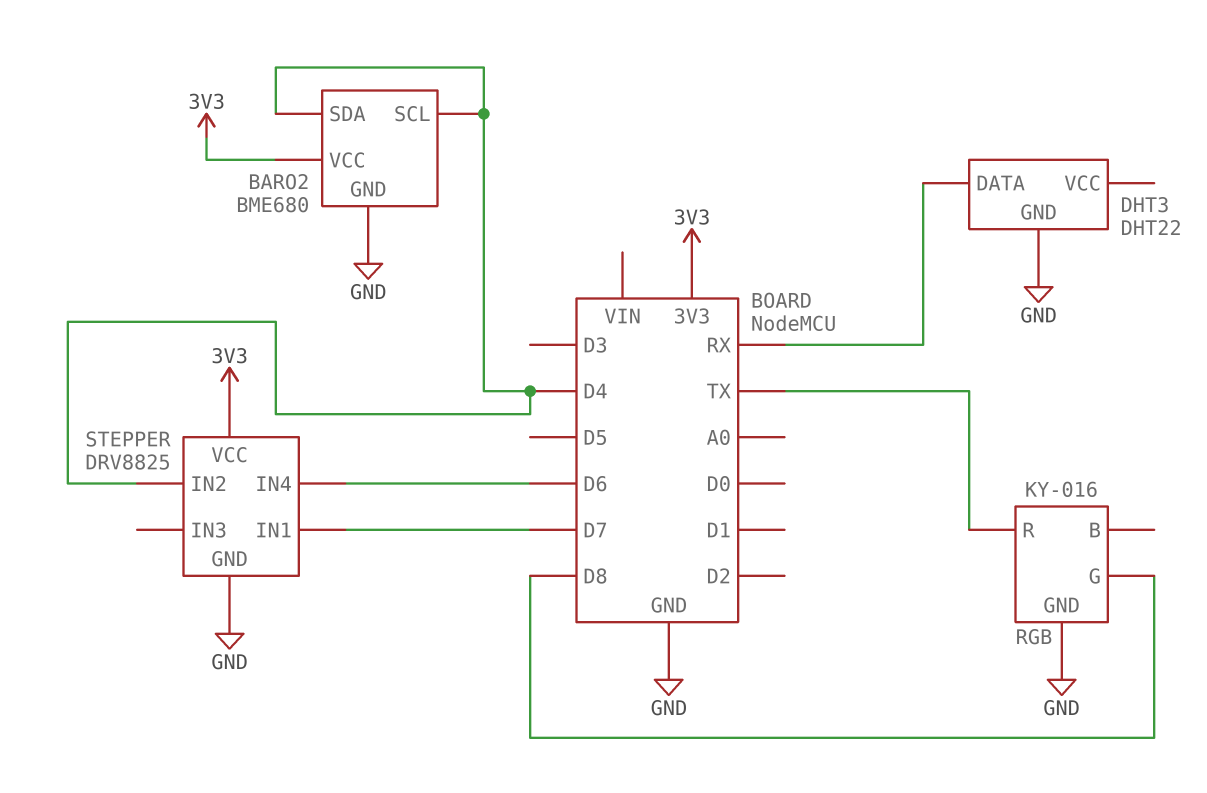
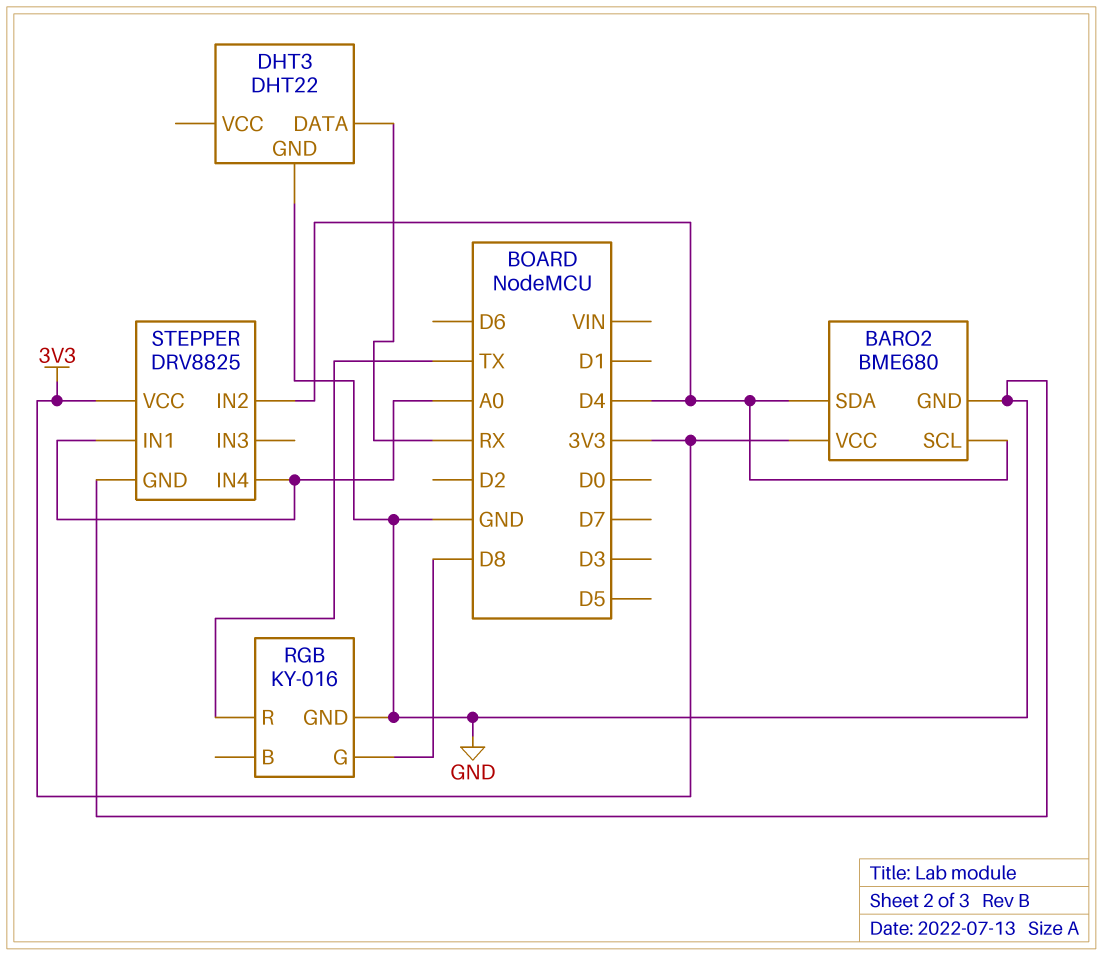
STEPPER pin IN1: D7 -> A0
STEPPER pin IN4: D6 -> A0

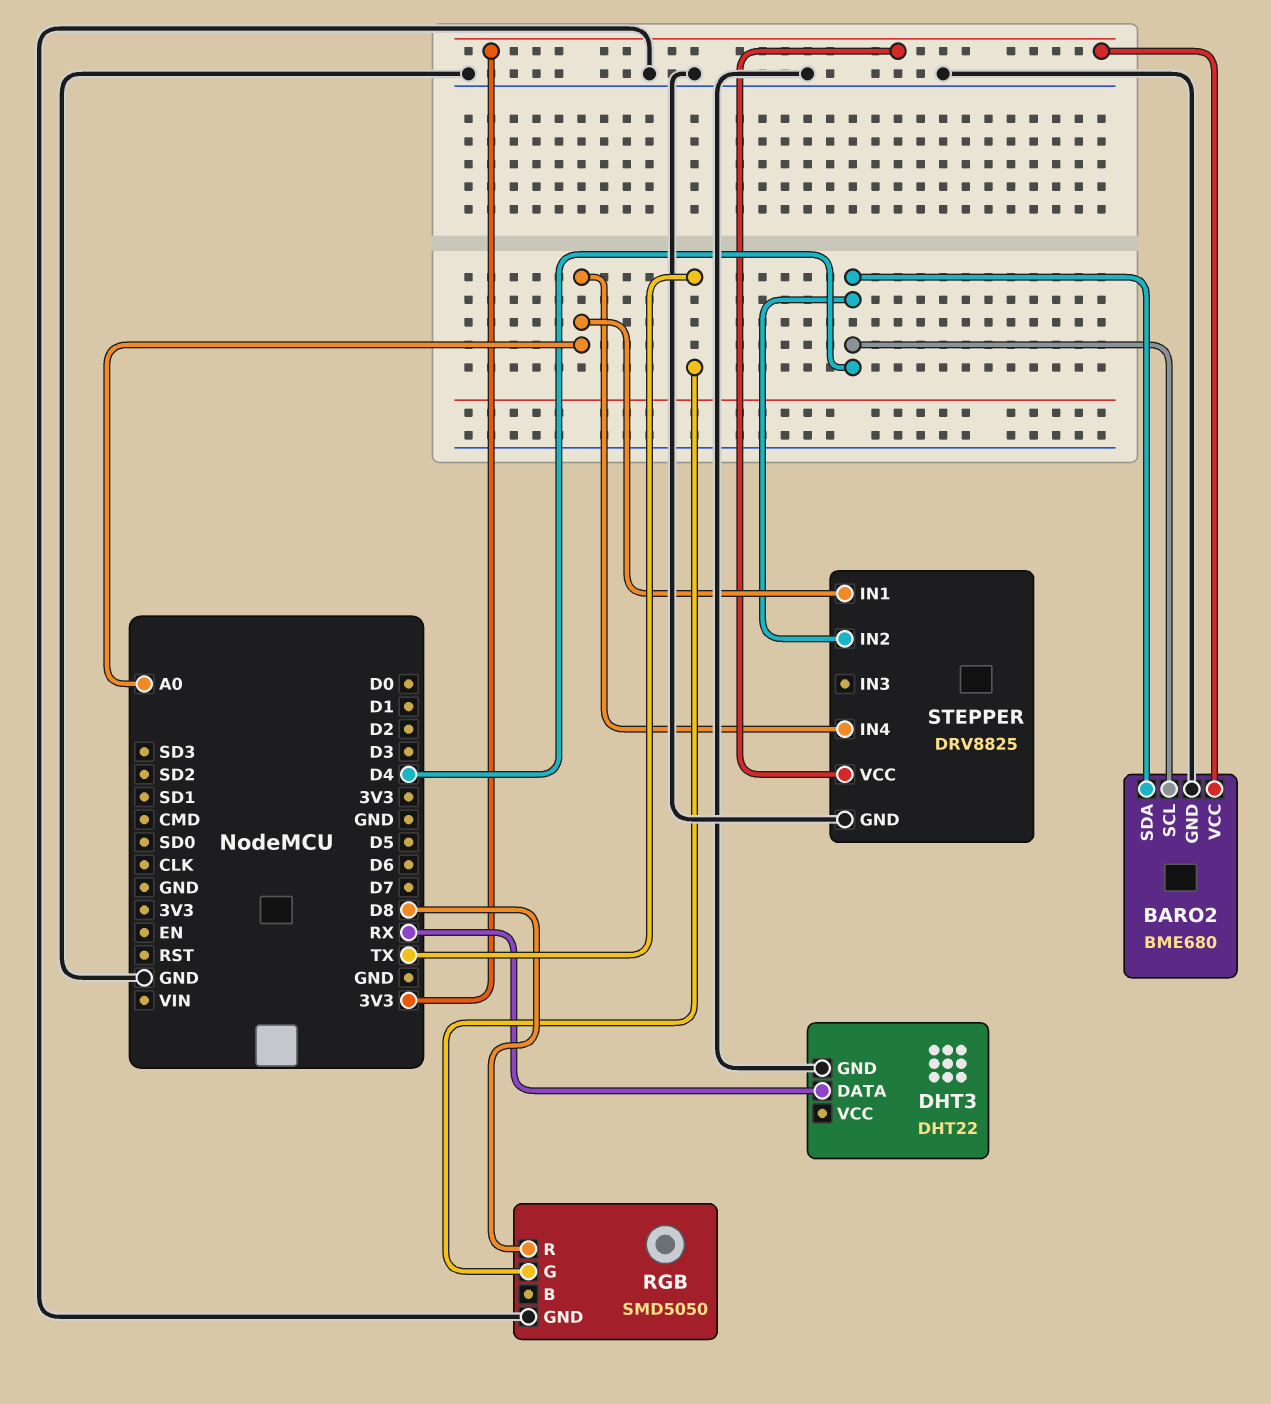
RGB: KY-016 -> SMD5050
RGB pin G: D8 -> TX
RGB pin R: TX -> D8

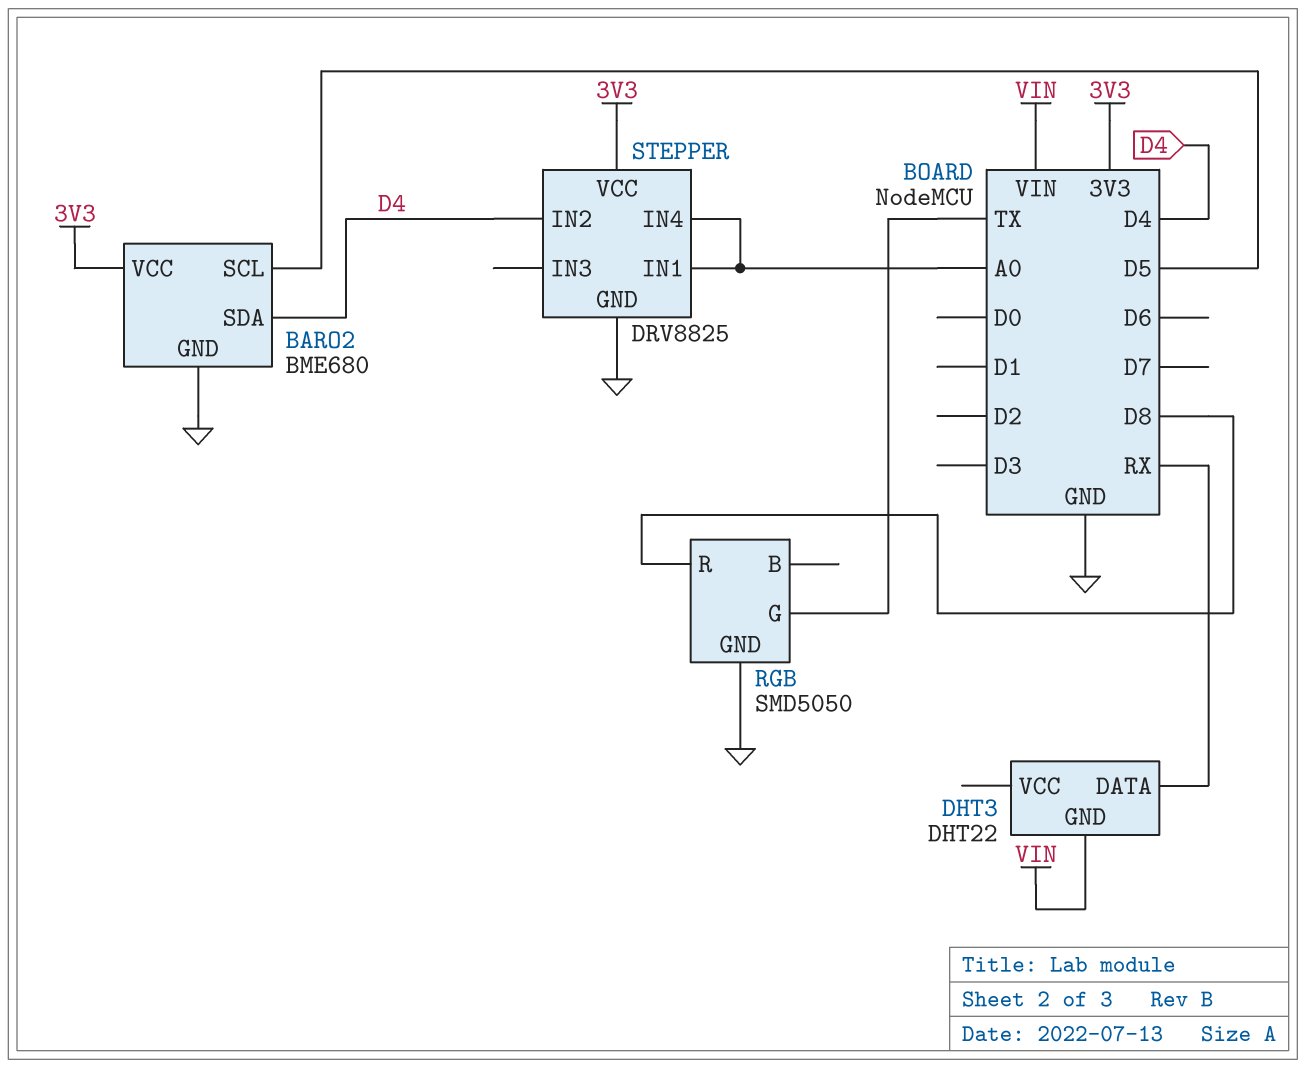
BARO2 pin SCL: D4 -> D5
DHT3 pin GND: GND -> VIN

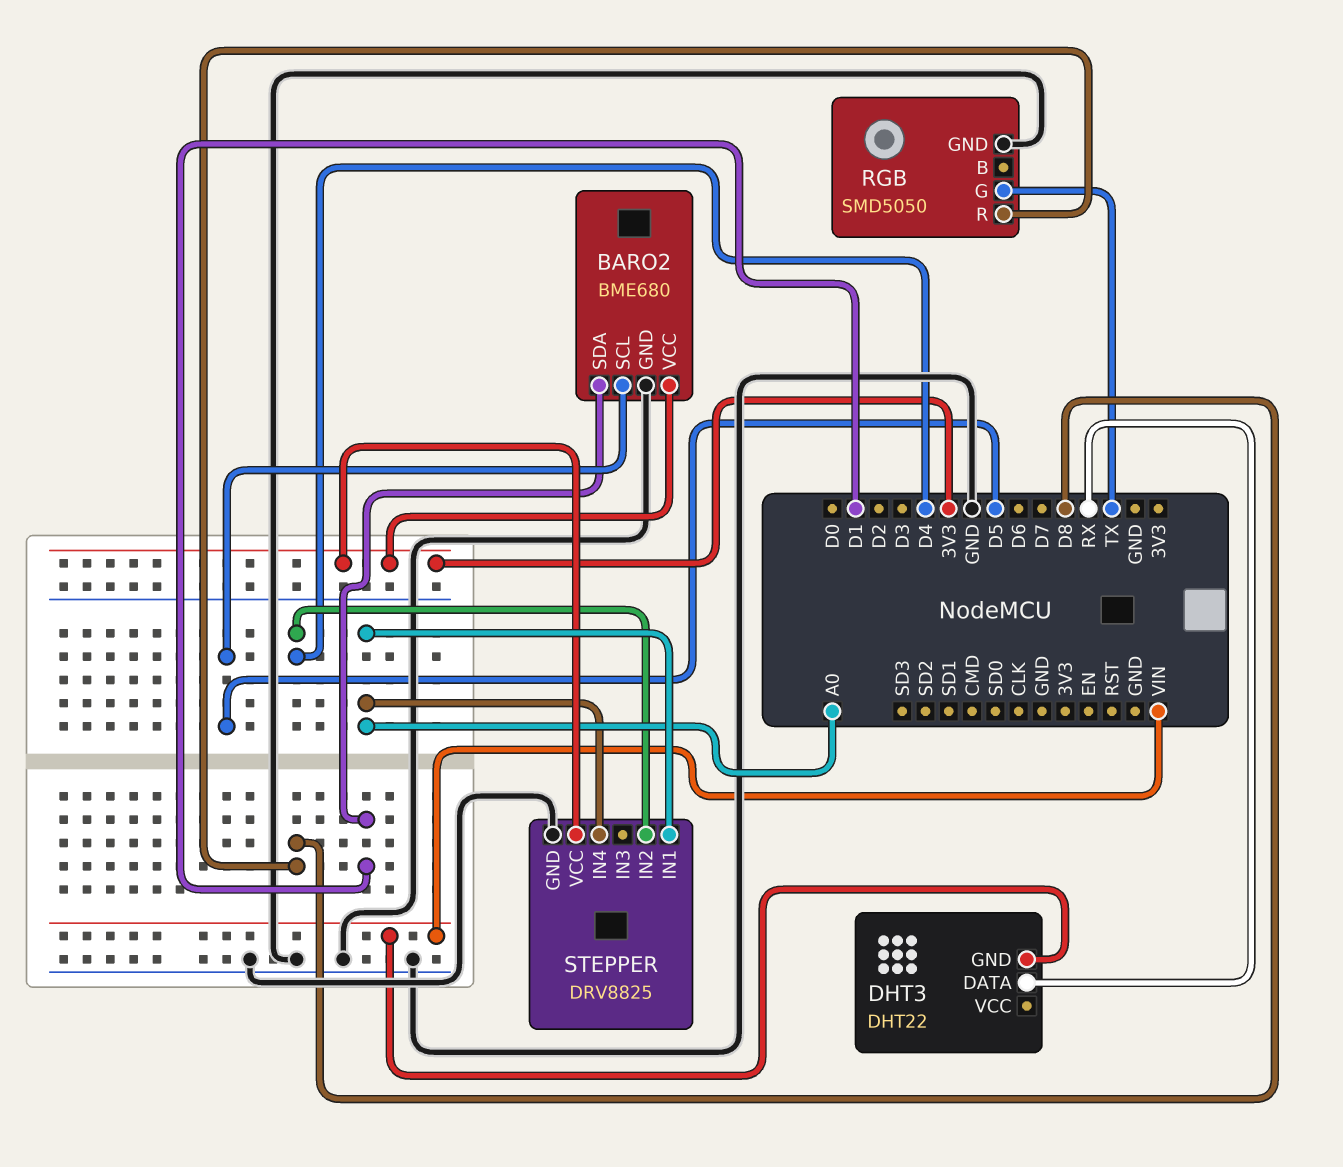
BARO2 pin SDA: D4 -> D1

